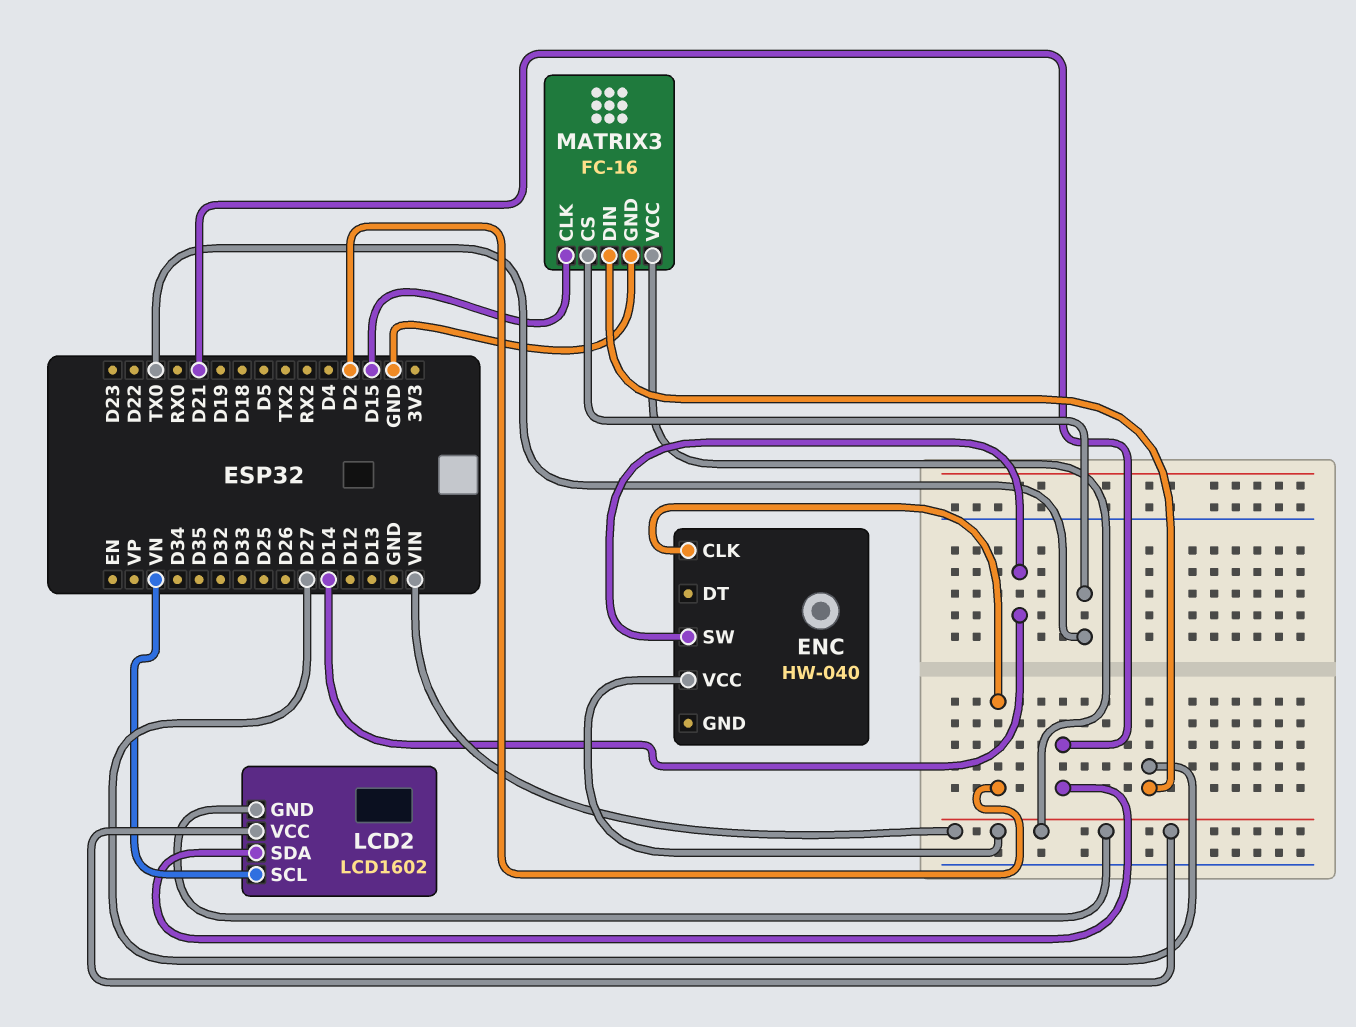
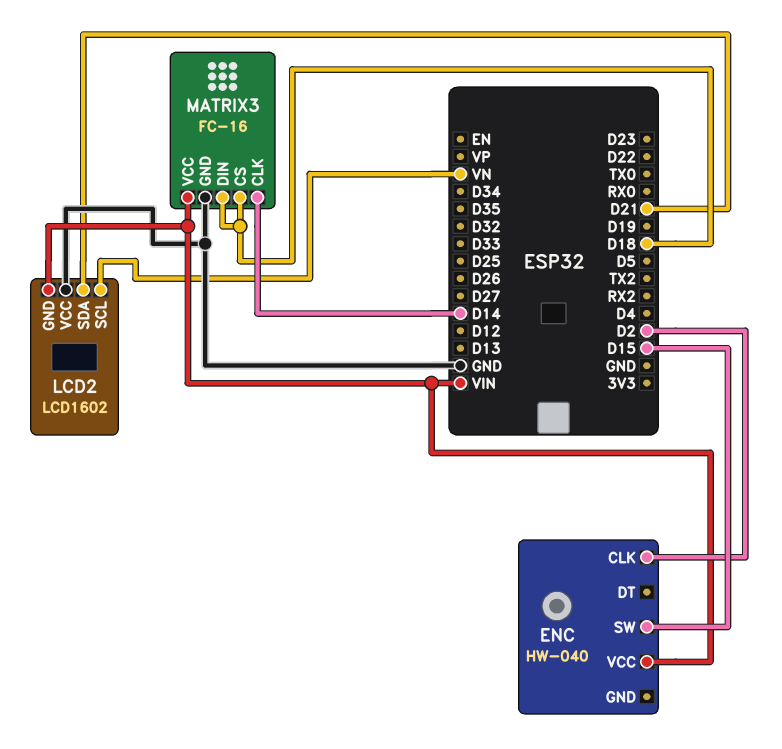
ENC pin SW: D14 -> D15
LCD2 pin VCC: VIN -> GND
MATRIX3 pin CLK: D15 -> D14
MATRIX3 pin CS: TX0 -> D18
MATRIX3 pin DIN: D27 -> D18

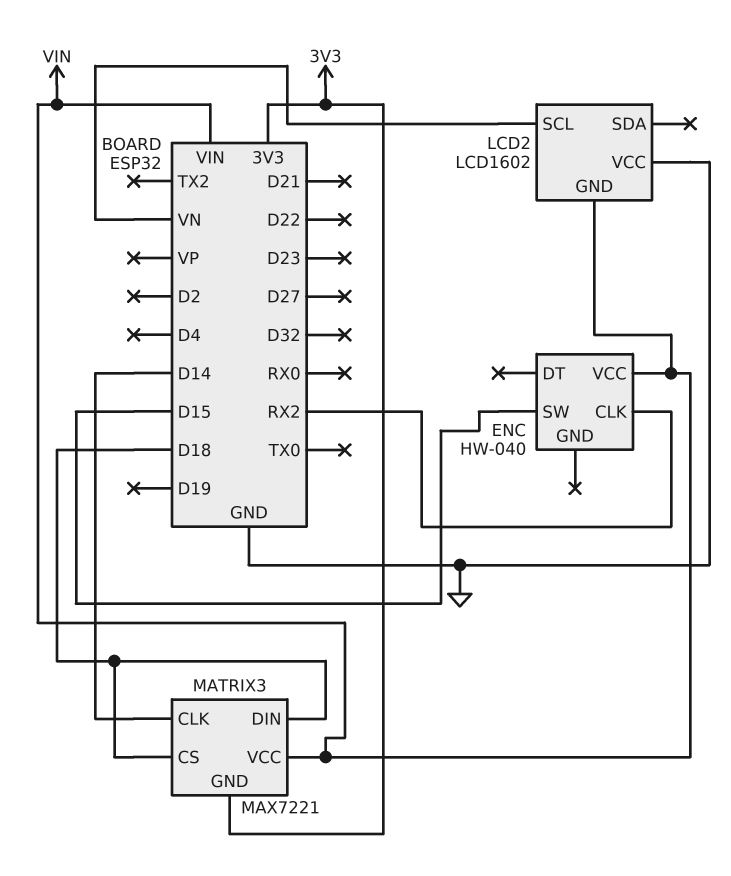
ENC pin CLK: D2 -> RX2
LCD2 pin SDA: D21 -> none
MATRIX3: FC-16 -> MAX7221
MATRIX3 pin GND: GND -> 3V3

